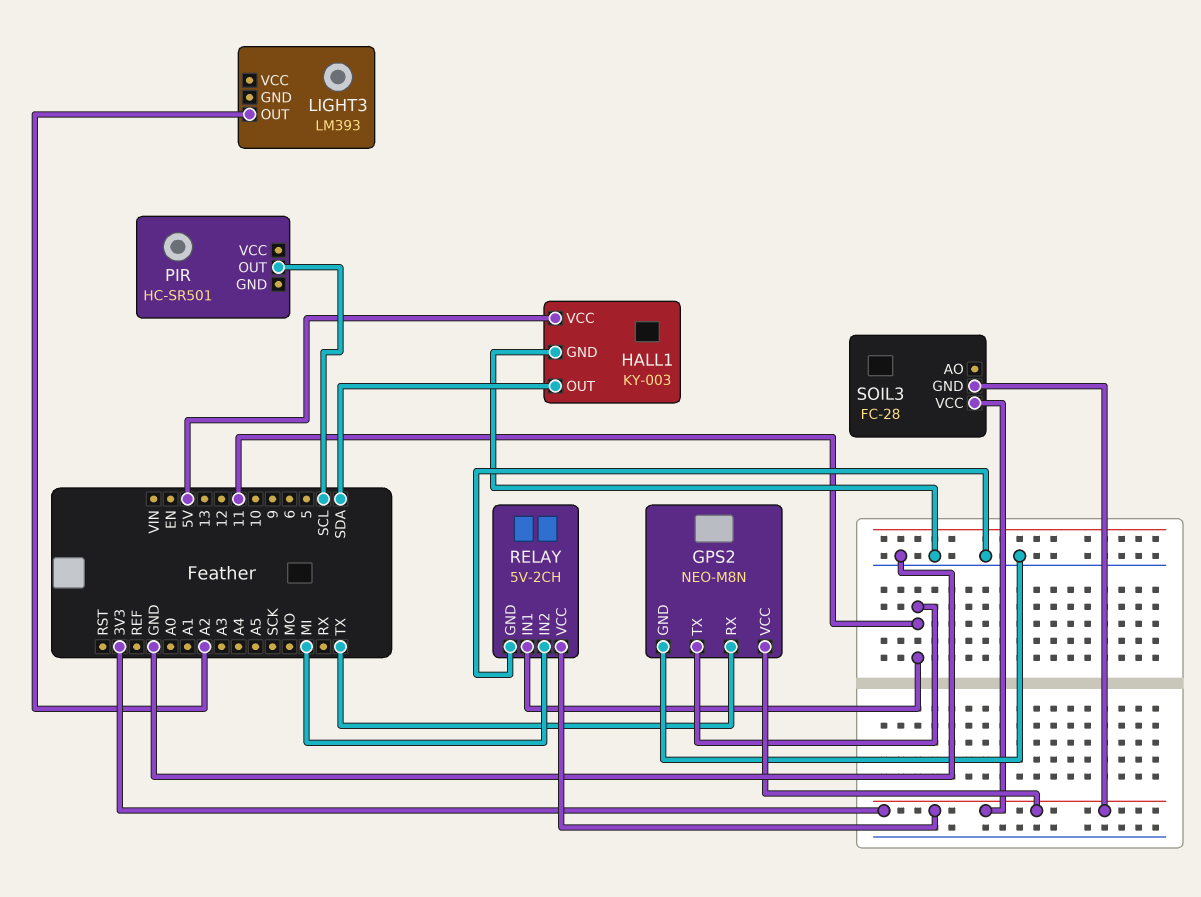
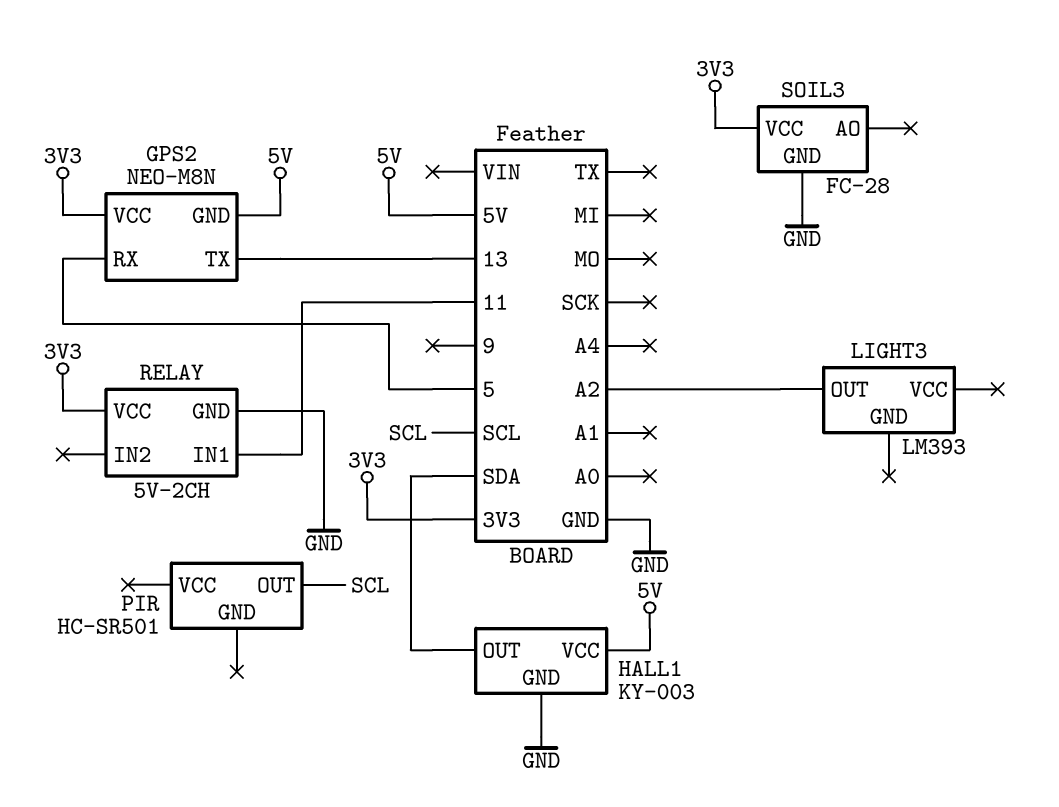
GPS2 pin GND: GND -> 5V
GPS2 pin RX: TX -> 5
GPS2 pin TX: 11 -> 13
RELAY pin IN2: MI -> none
SOIL3 pin GND: 3V3 -> GND

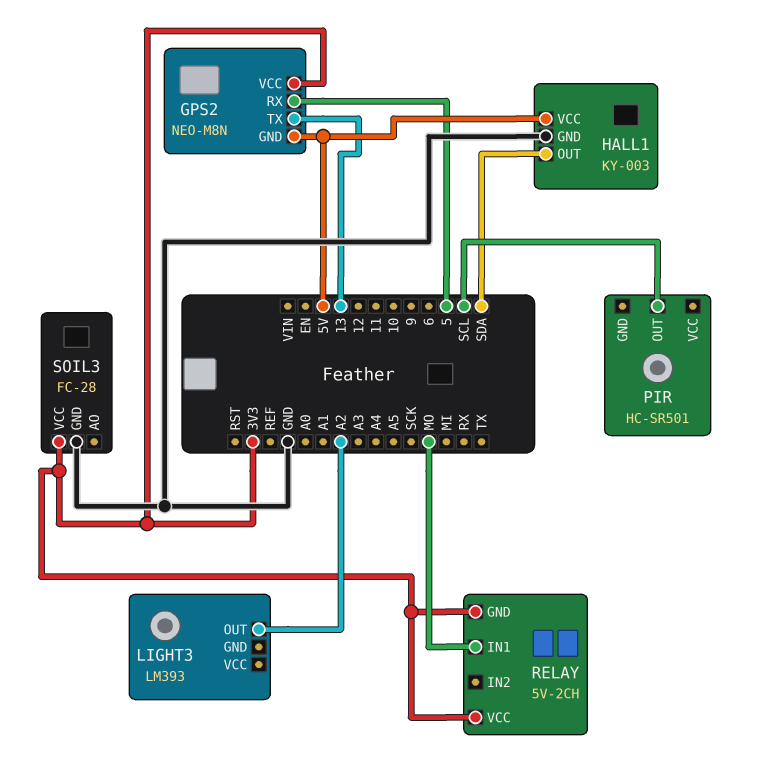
RELAY pin GND: GND -> 3V3
RELAY pin IN1: 11 -> MO

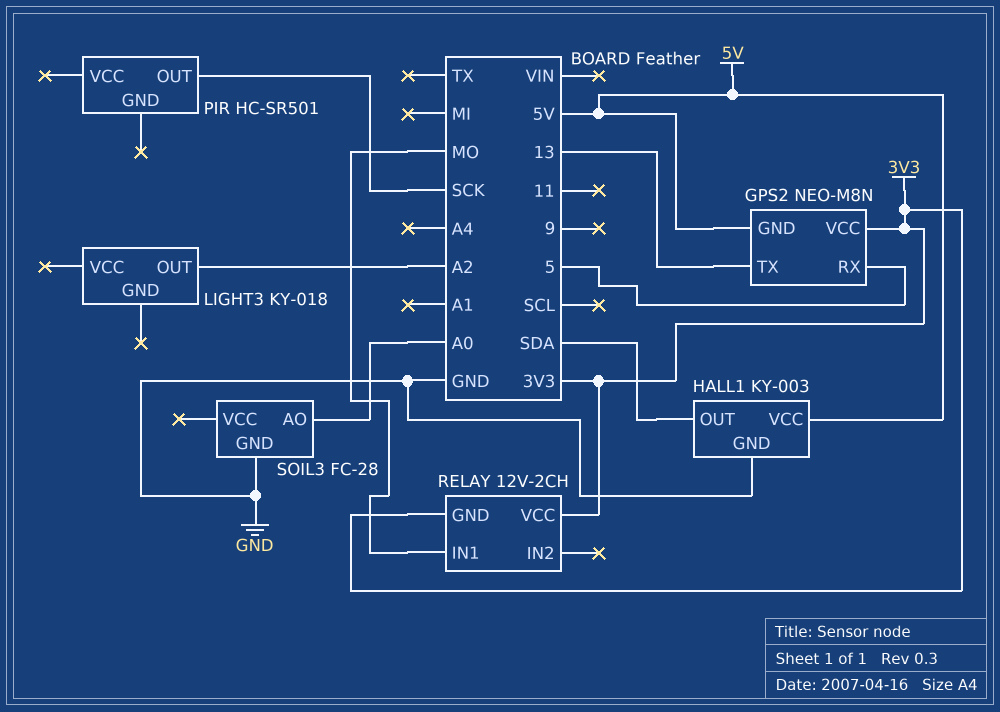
LIGHT3: LM393 -> KY-018
PIR pin OUT: SCL -> SCK
RELAY: 5V-2CH -> 12V-2CH
SOIL3 pin AO: none -> A0
SOIL3 pin VCC: 3V3 -> none

